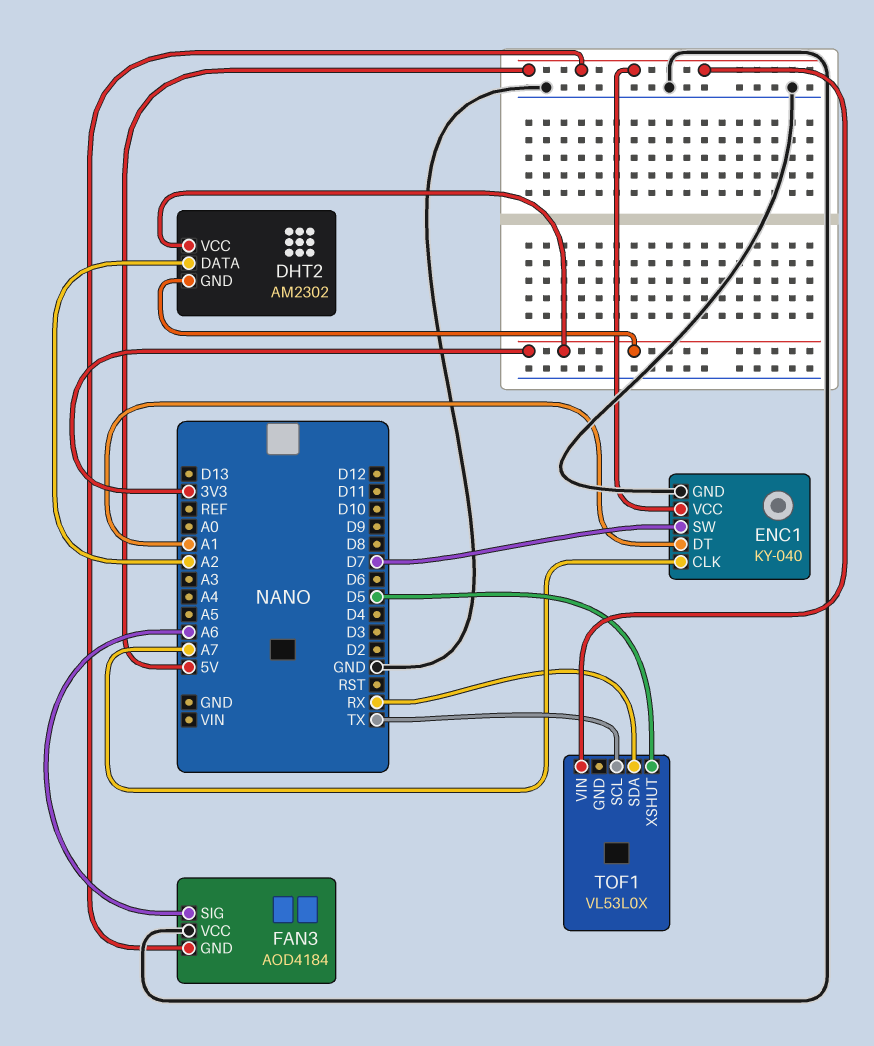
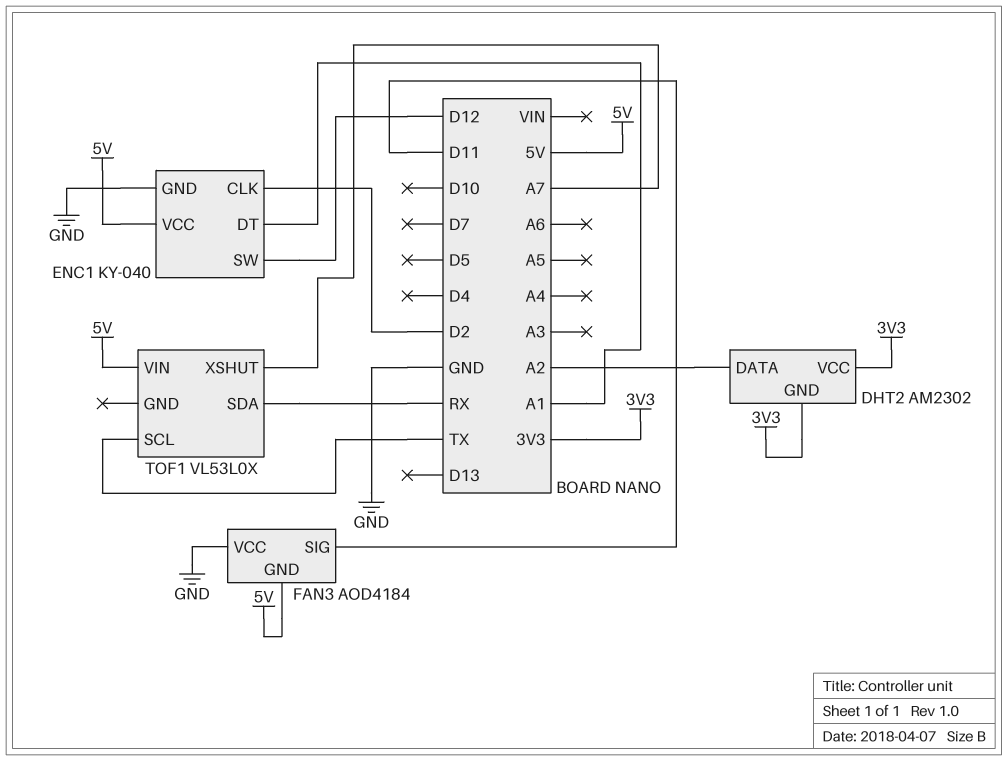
ENC1 pin CLK: A7 -> D2
ENC1 pin SW: D7 -> D12
FAN3 pin SIG: A6 -> D11
TOF1 pin XSHUT: D5 -> A7

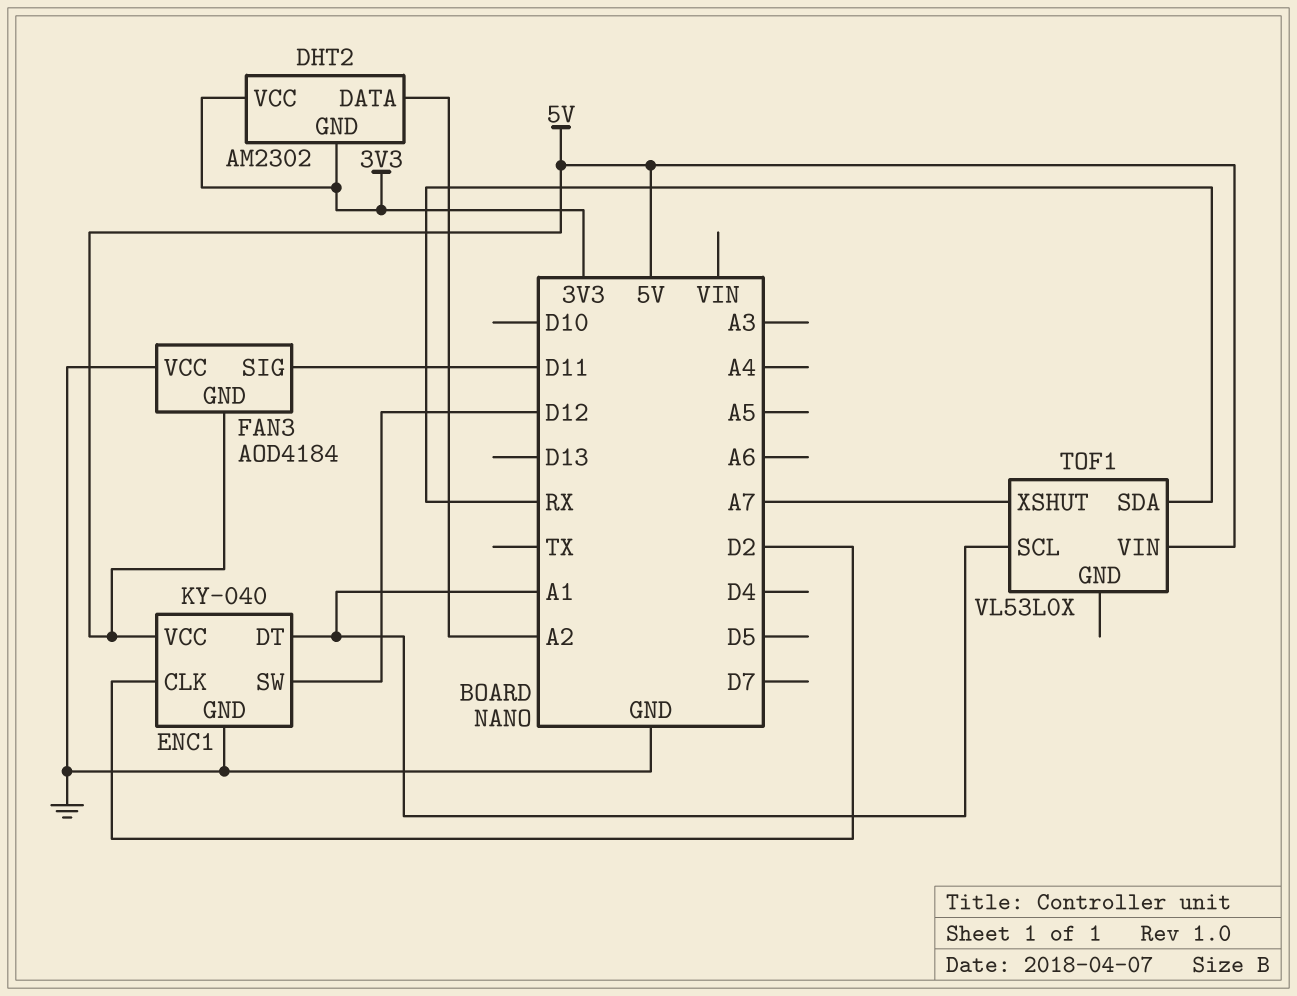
TOF1 pin SCL: TX -> A1

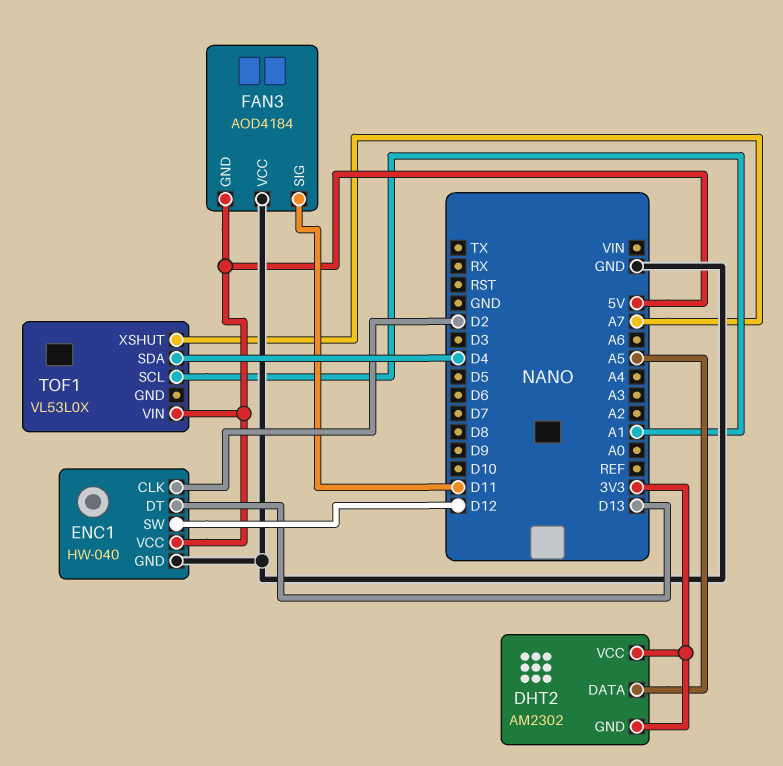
DHT2 pin DATA: A2 -> A5
ENC1: KY-040 -> HW-040
ENC1 pin DT: A1 -> D13
TOF1 pin SDA: RX -> D4

